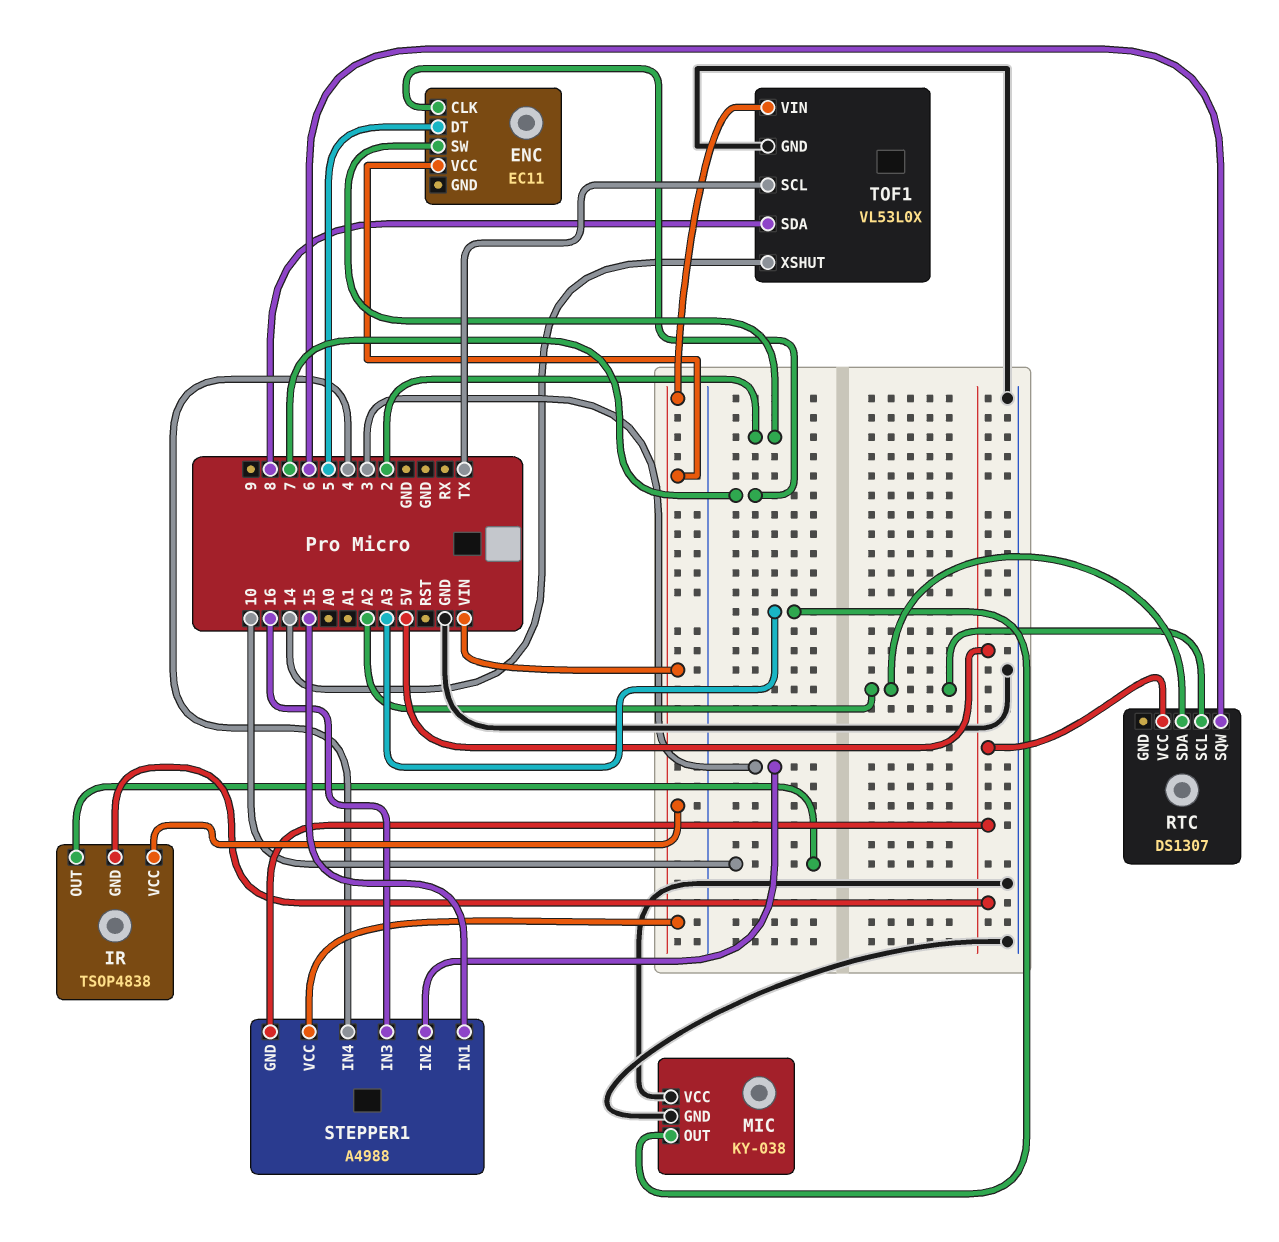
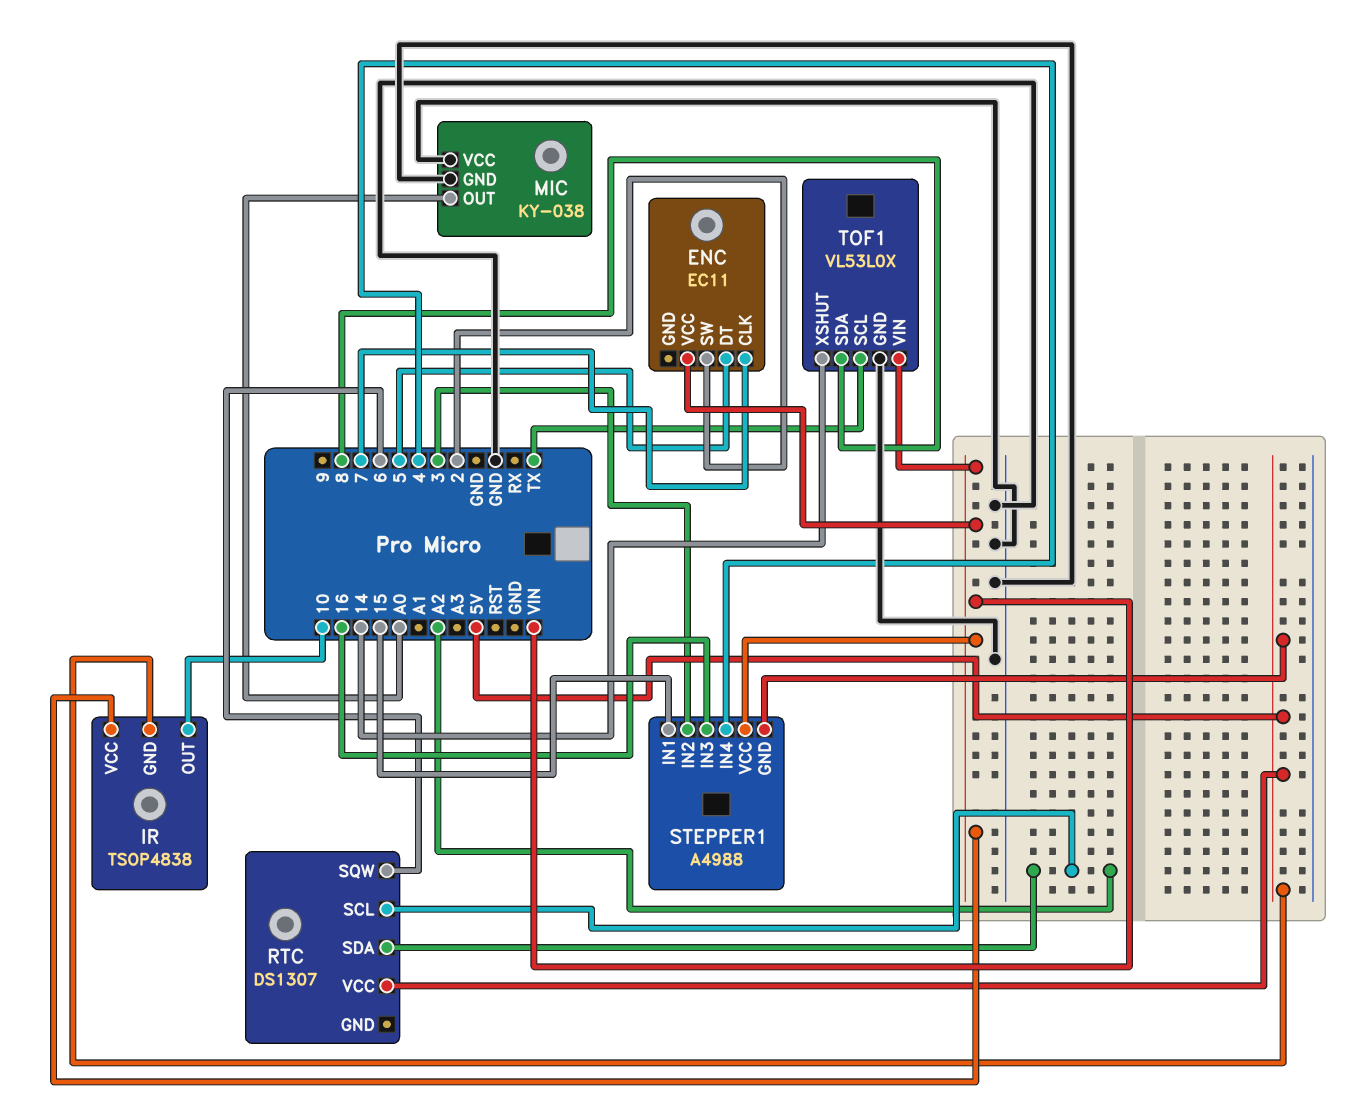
MIC pin OUT: A3 -> A0

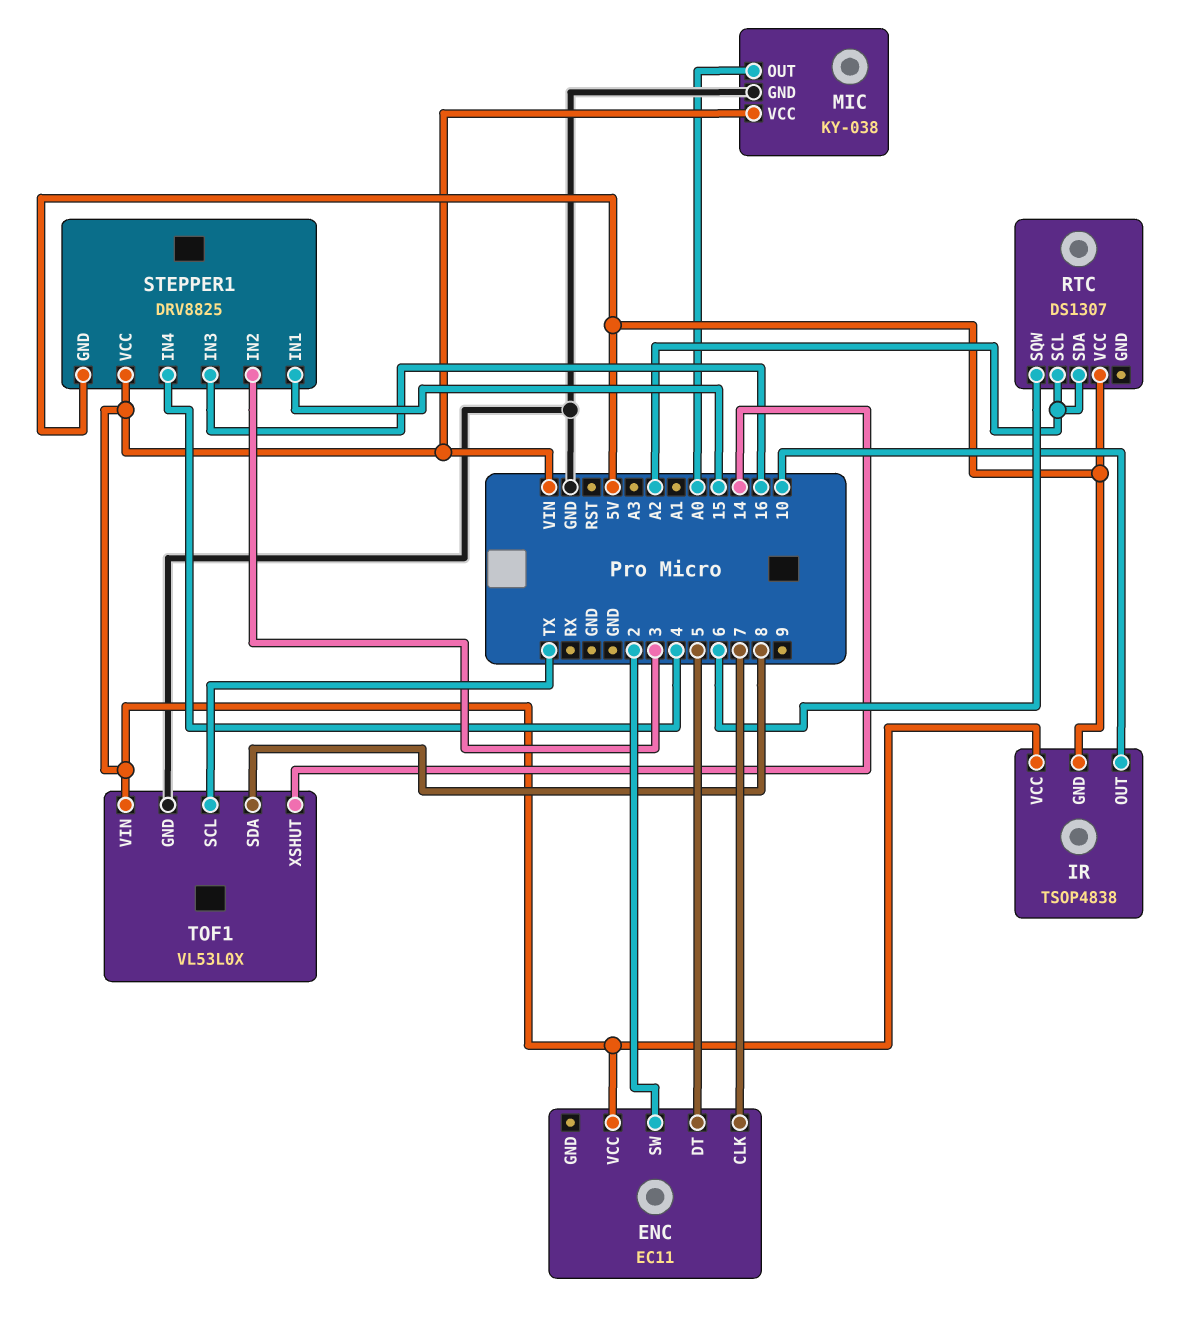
MIC pin VCC: GND -> VIN
STEPPER1: A4988 -> DRV8825

